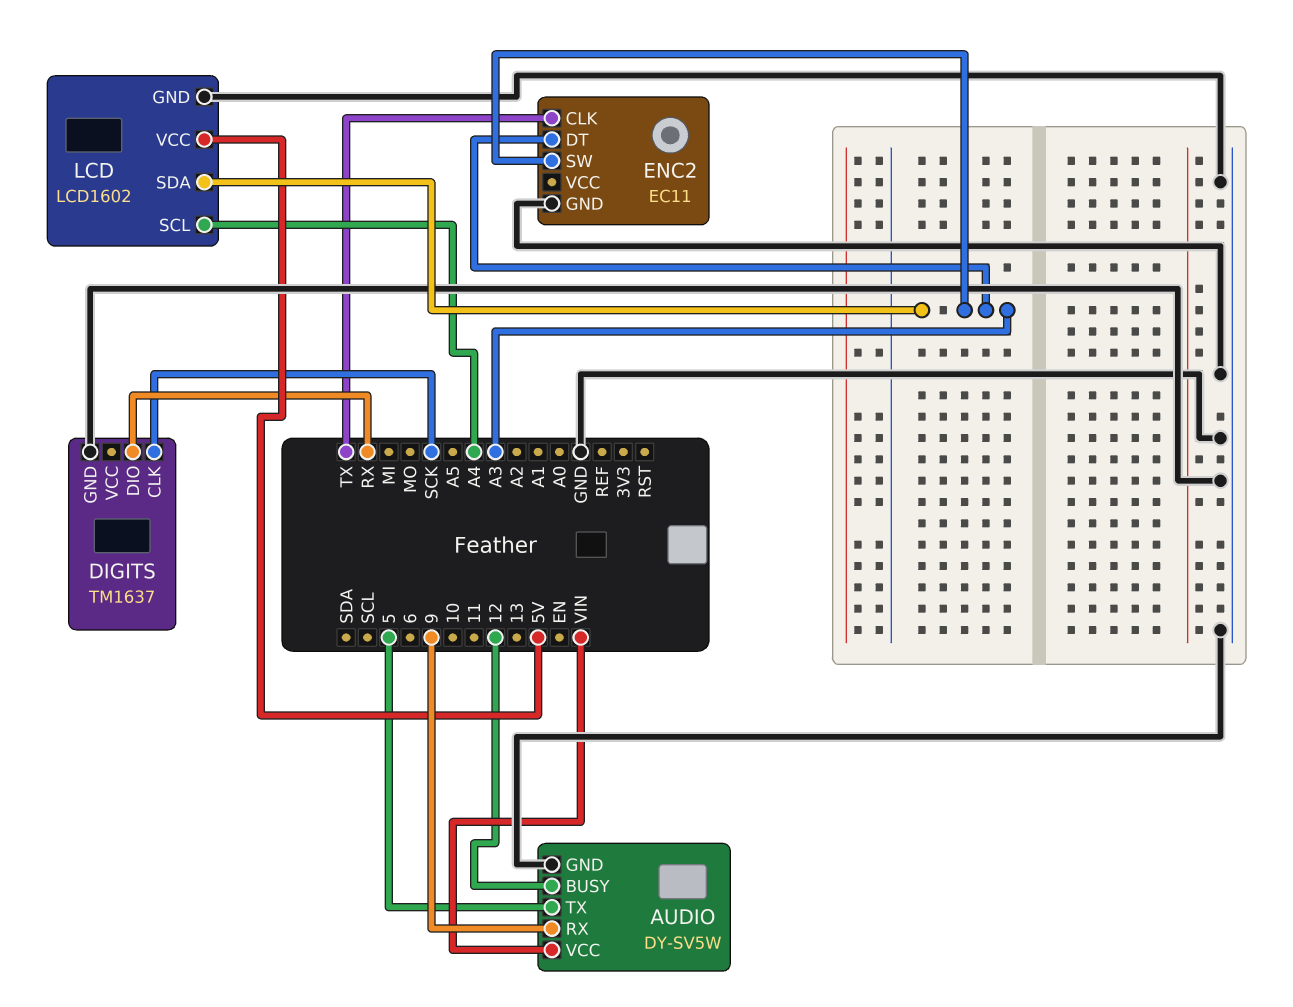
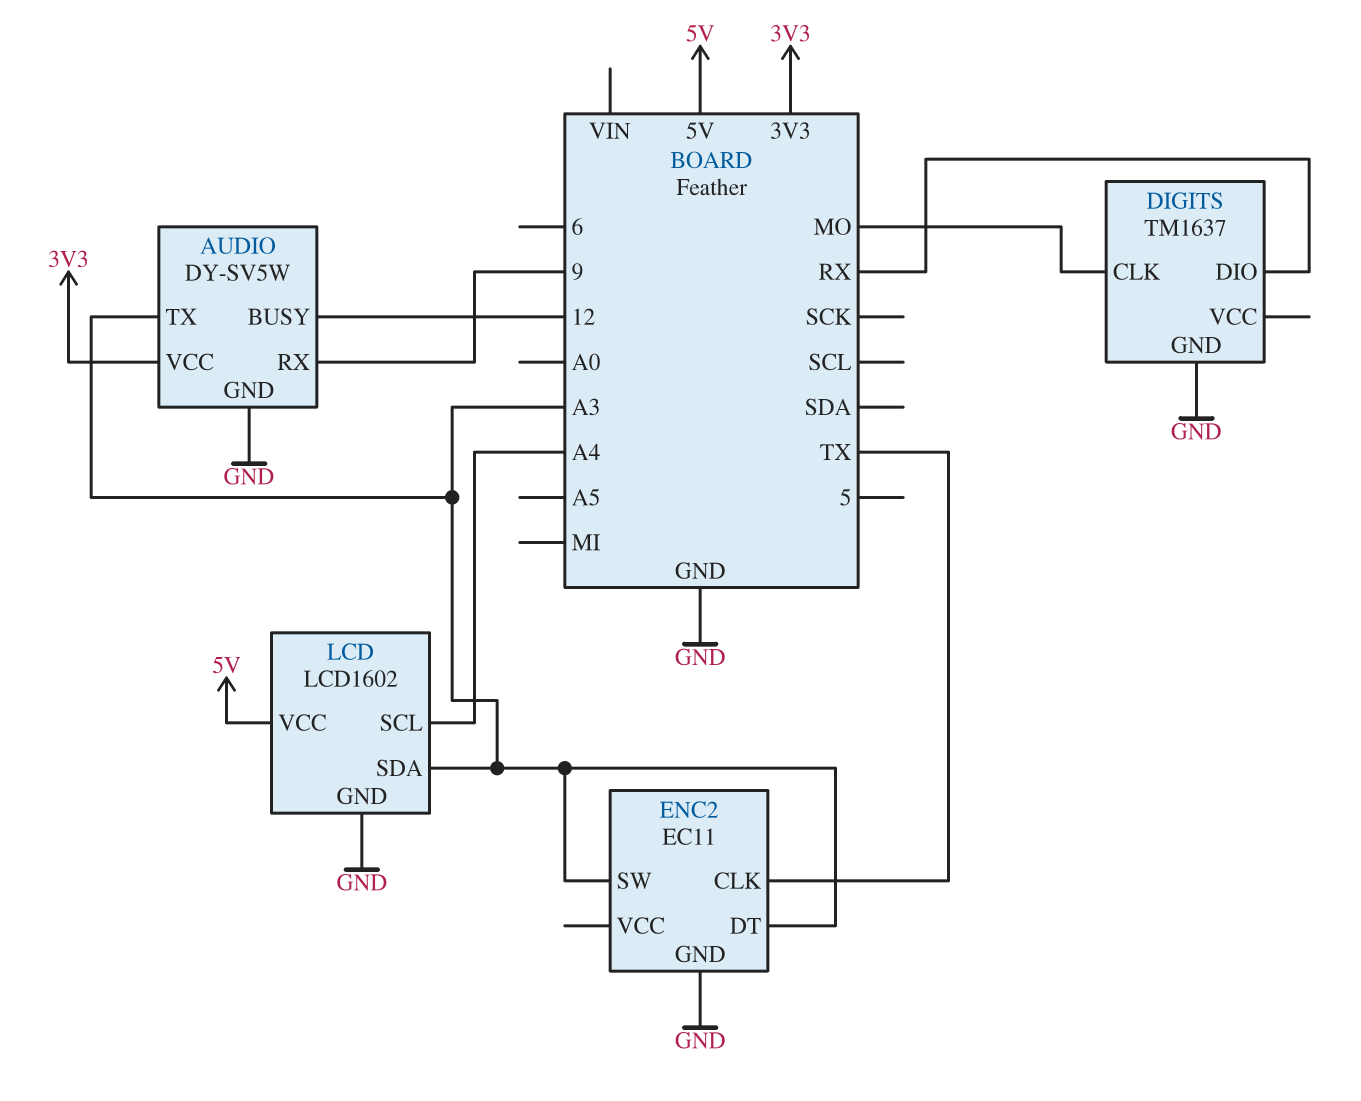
AUDIO pin TX: 5 -> A3
AUDIO pin VCC: VIN -> 3V3
DIGITS pin CLK: SCK -> MO

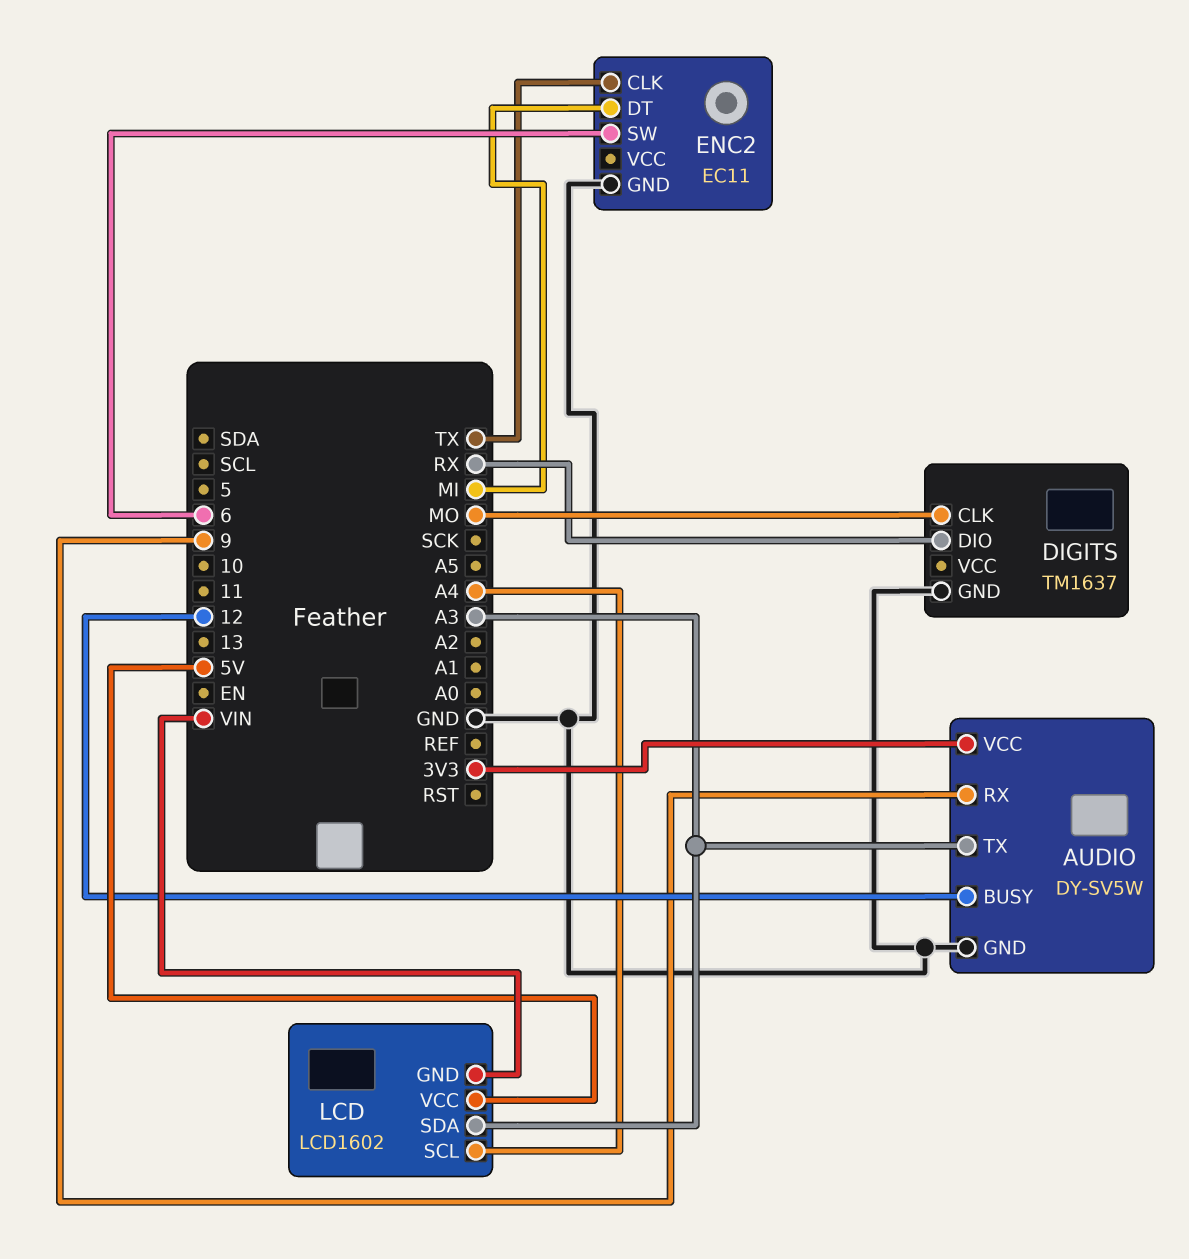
ENC2 pin DT: A3 -> MI
ENC2 pin SW: A3 -> 6
LCD pin GND: GND -> VIN

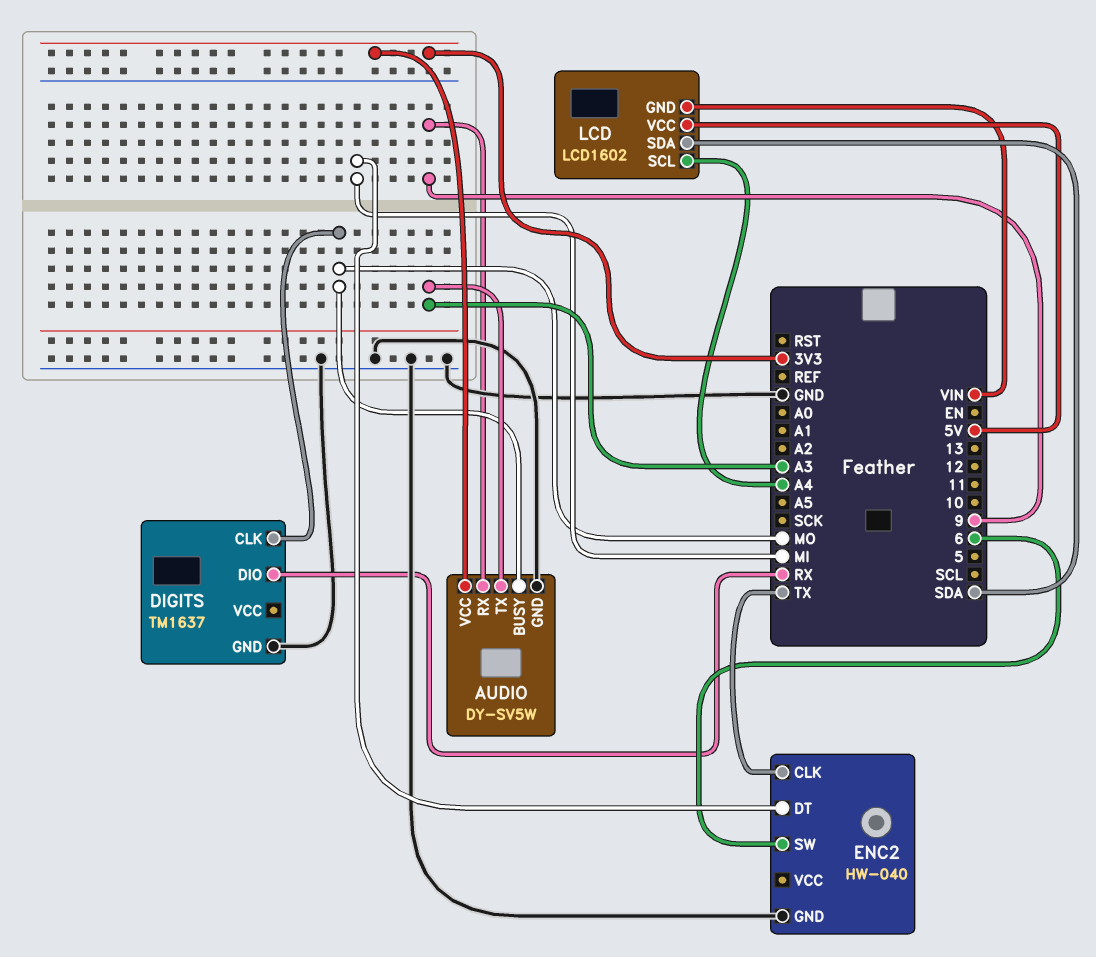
AUDIO pin BUSY: 12 -> MO
ENC2: EC11 -> HW-040
LCD pin SDA: A3 -> SDA

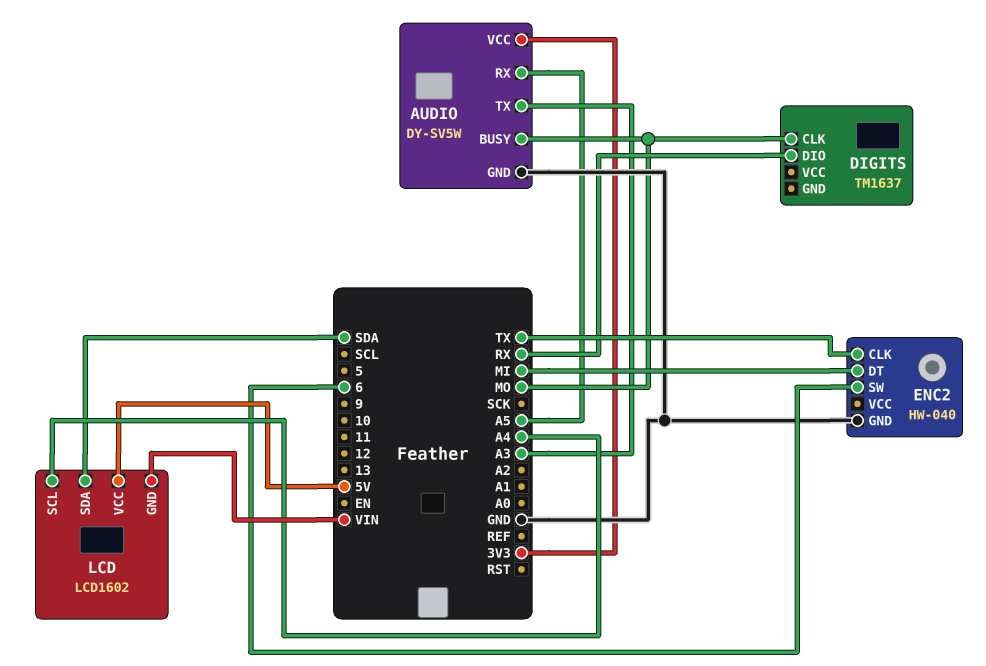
AUDIO pin RX: 9 -> A5
DIGITS pin GND: GND -> none

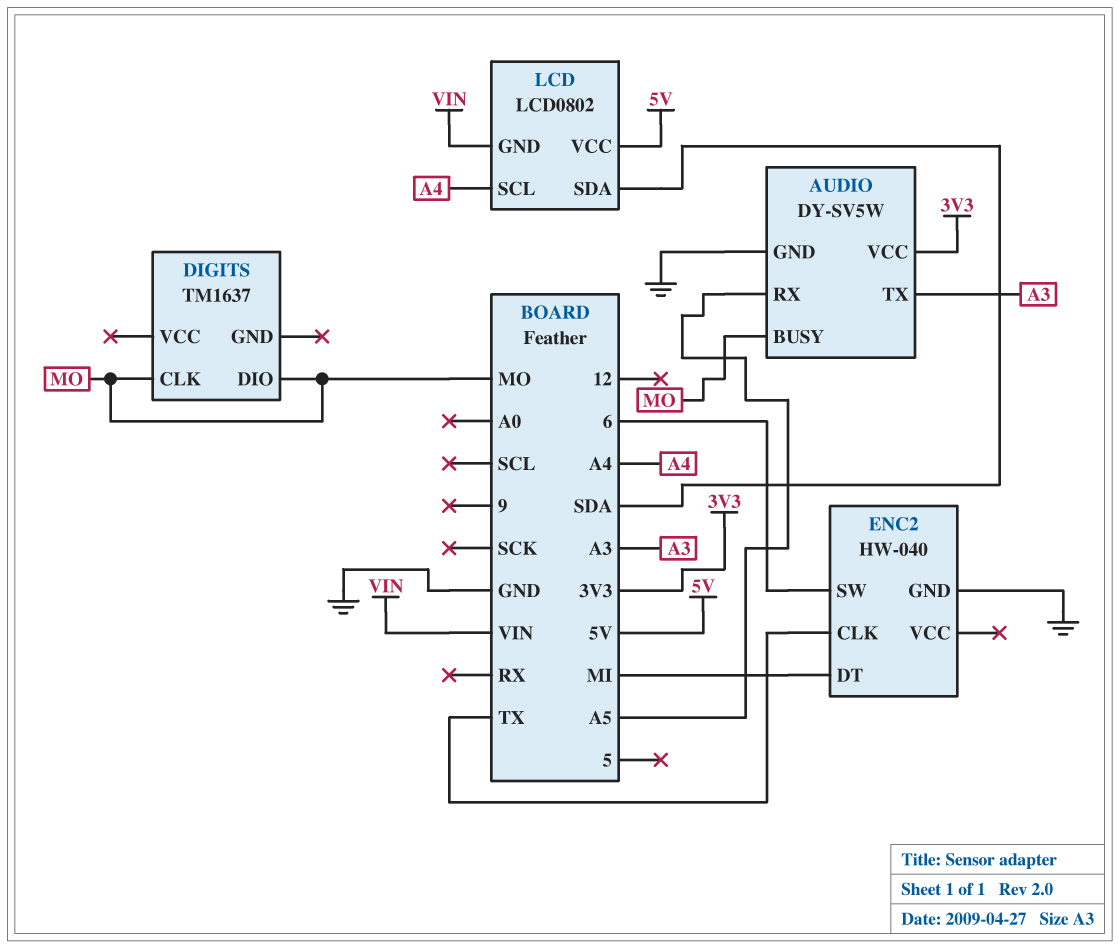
DIGITS pin DIO: RX -> MO
LCD: LCD1602 -> LCD0802

